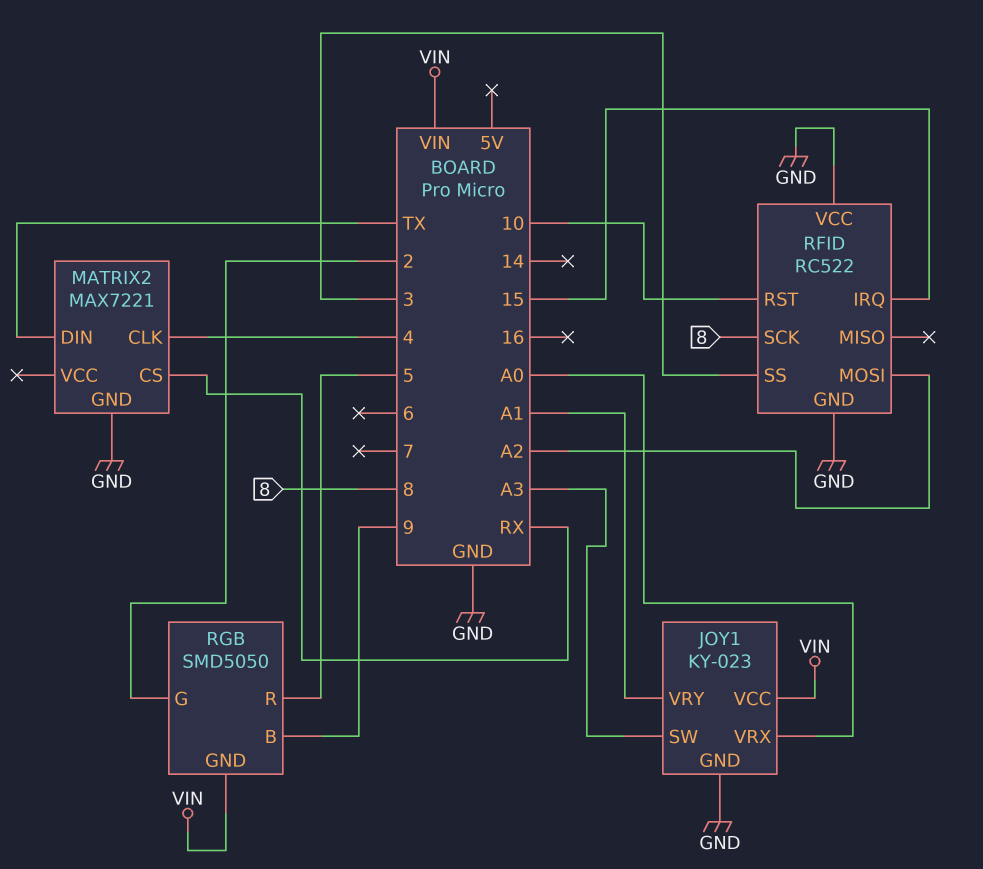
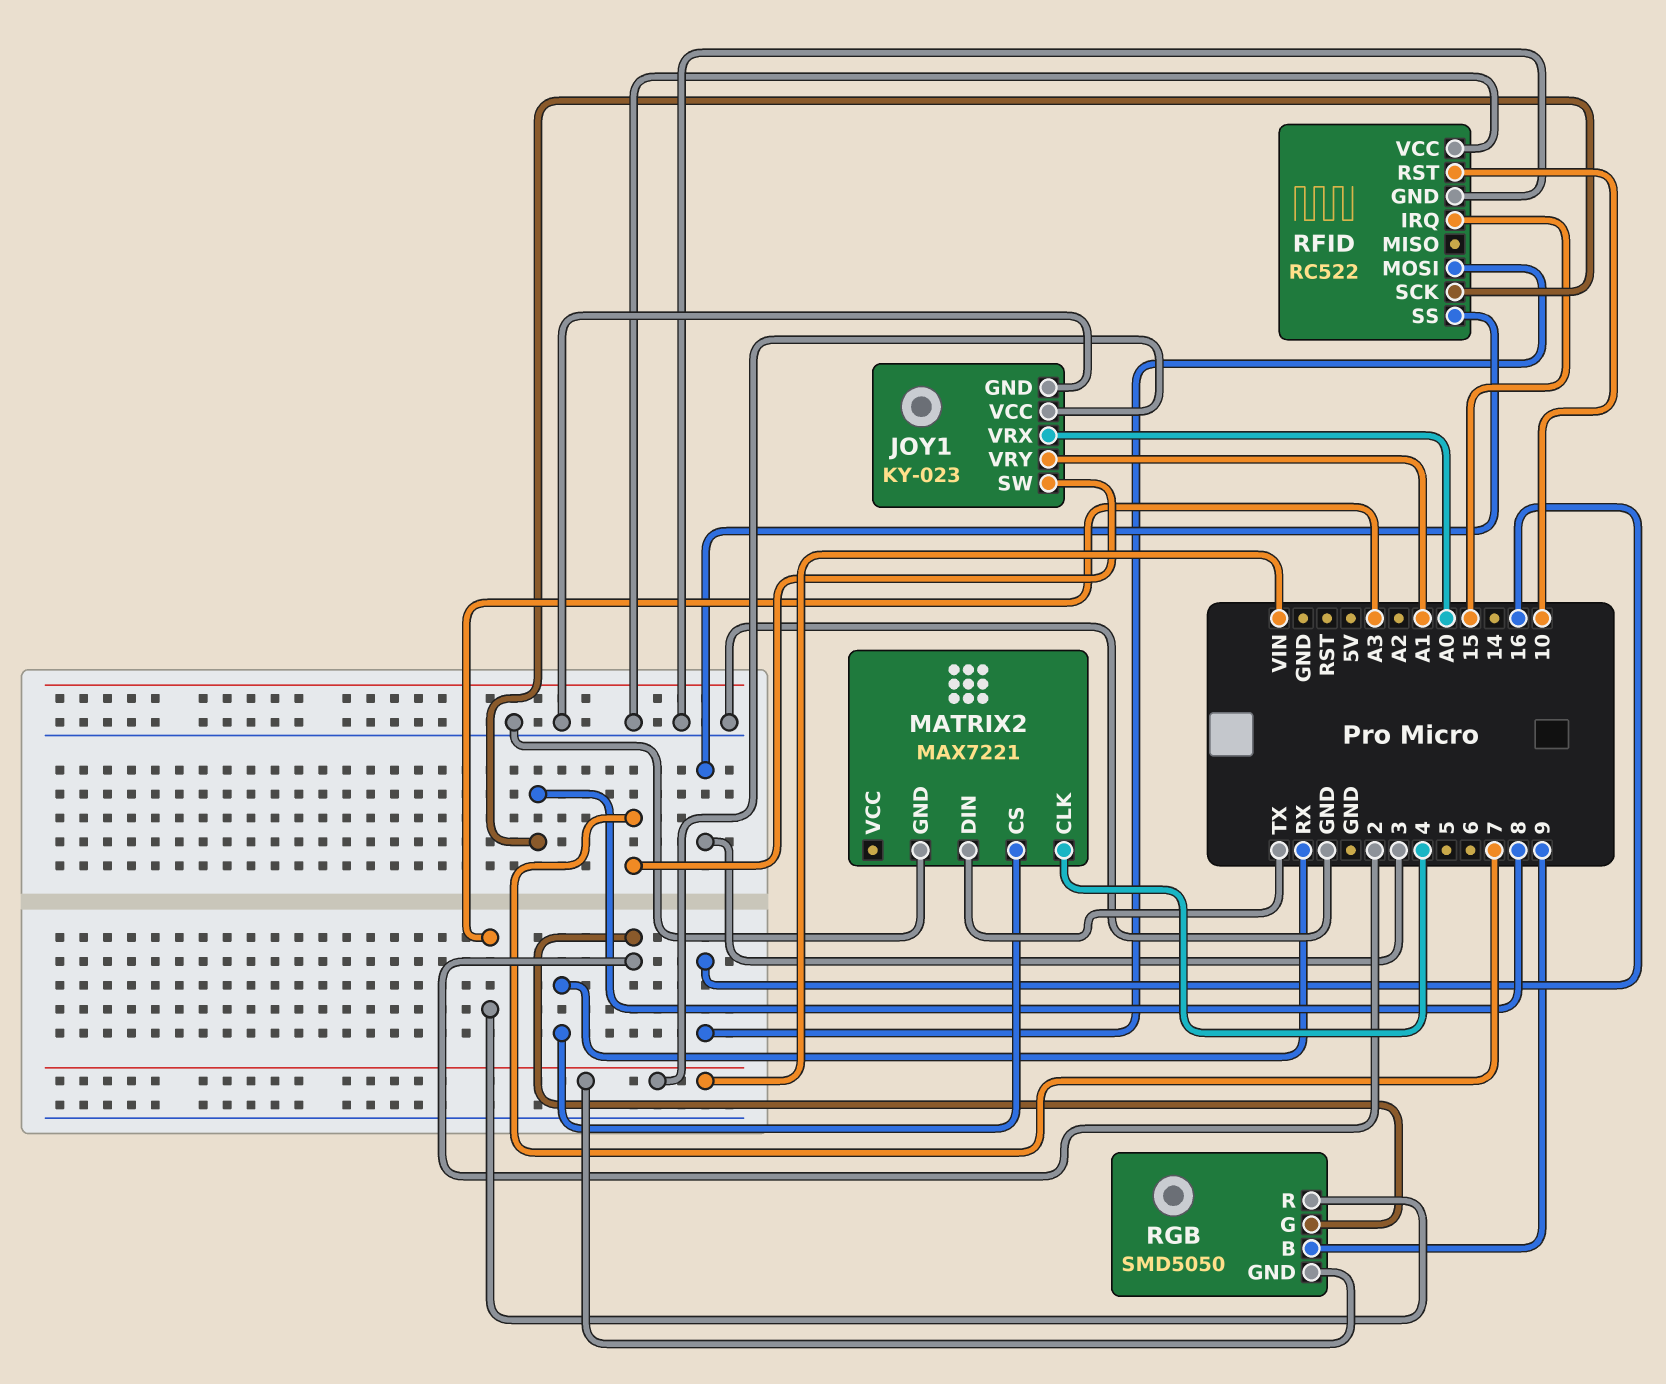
JOY1 pin SW: A3 -> 7
RFID pin MOSI: A2 -> 16
RGB pin R: 5 -> A3

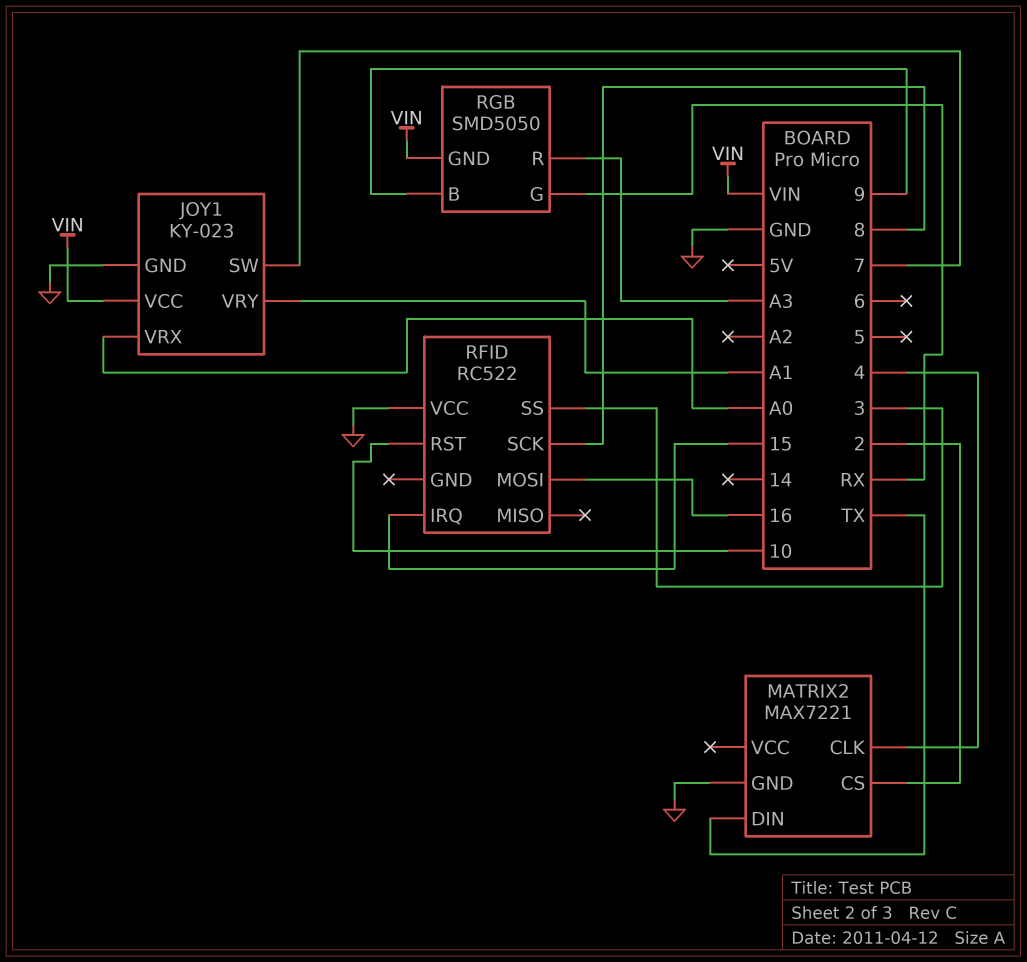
MATRIX2 pin CS: RX -> 2
RFID pin GND: GND -> none
RGB pin G: 2 -> RX

